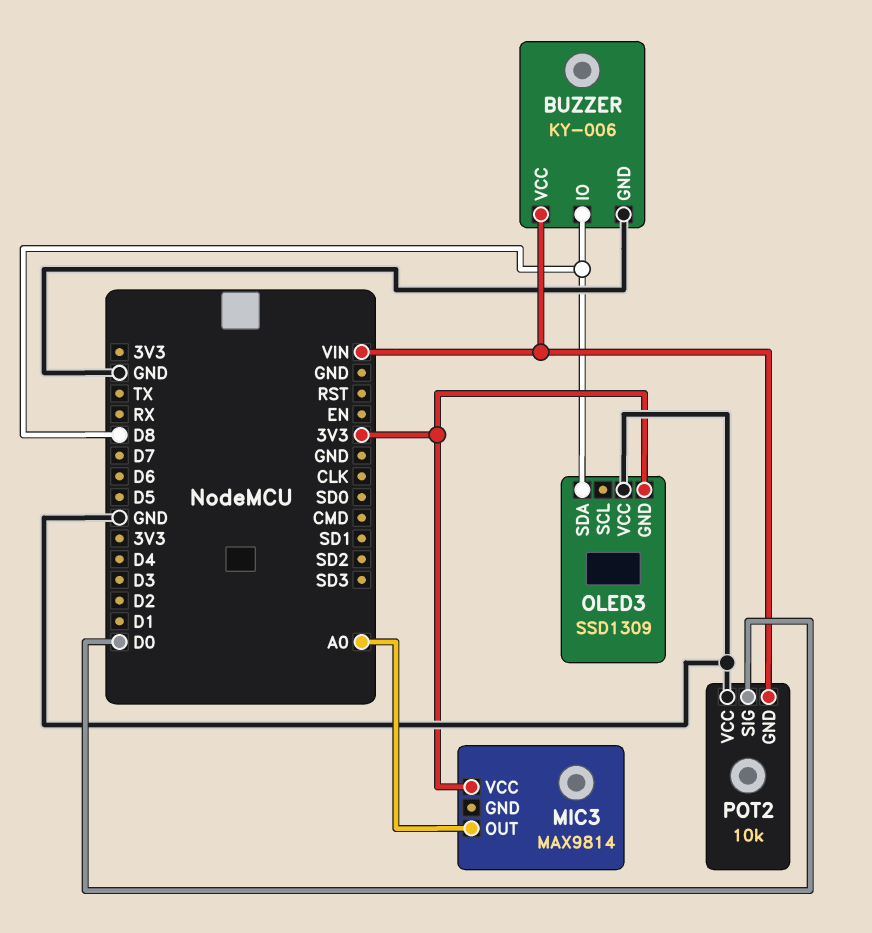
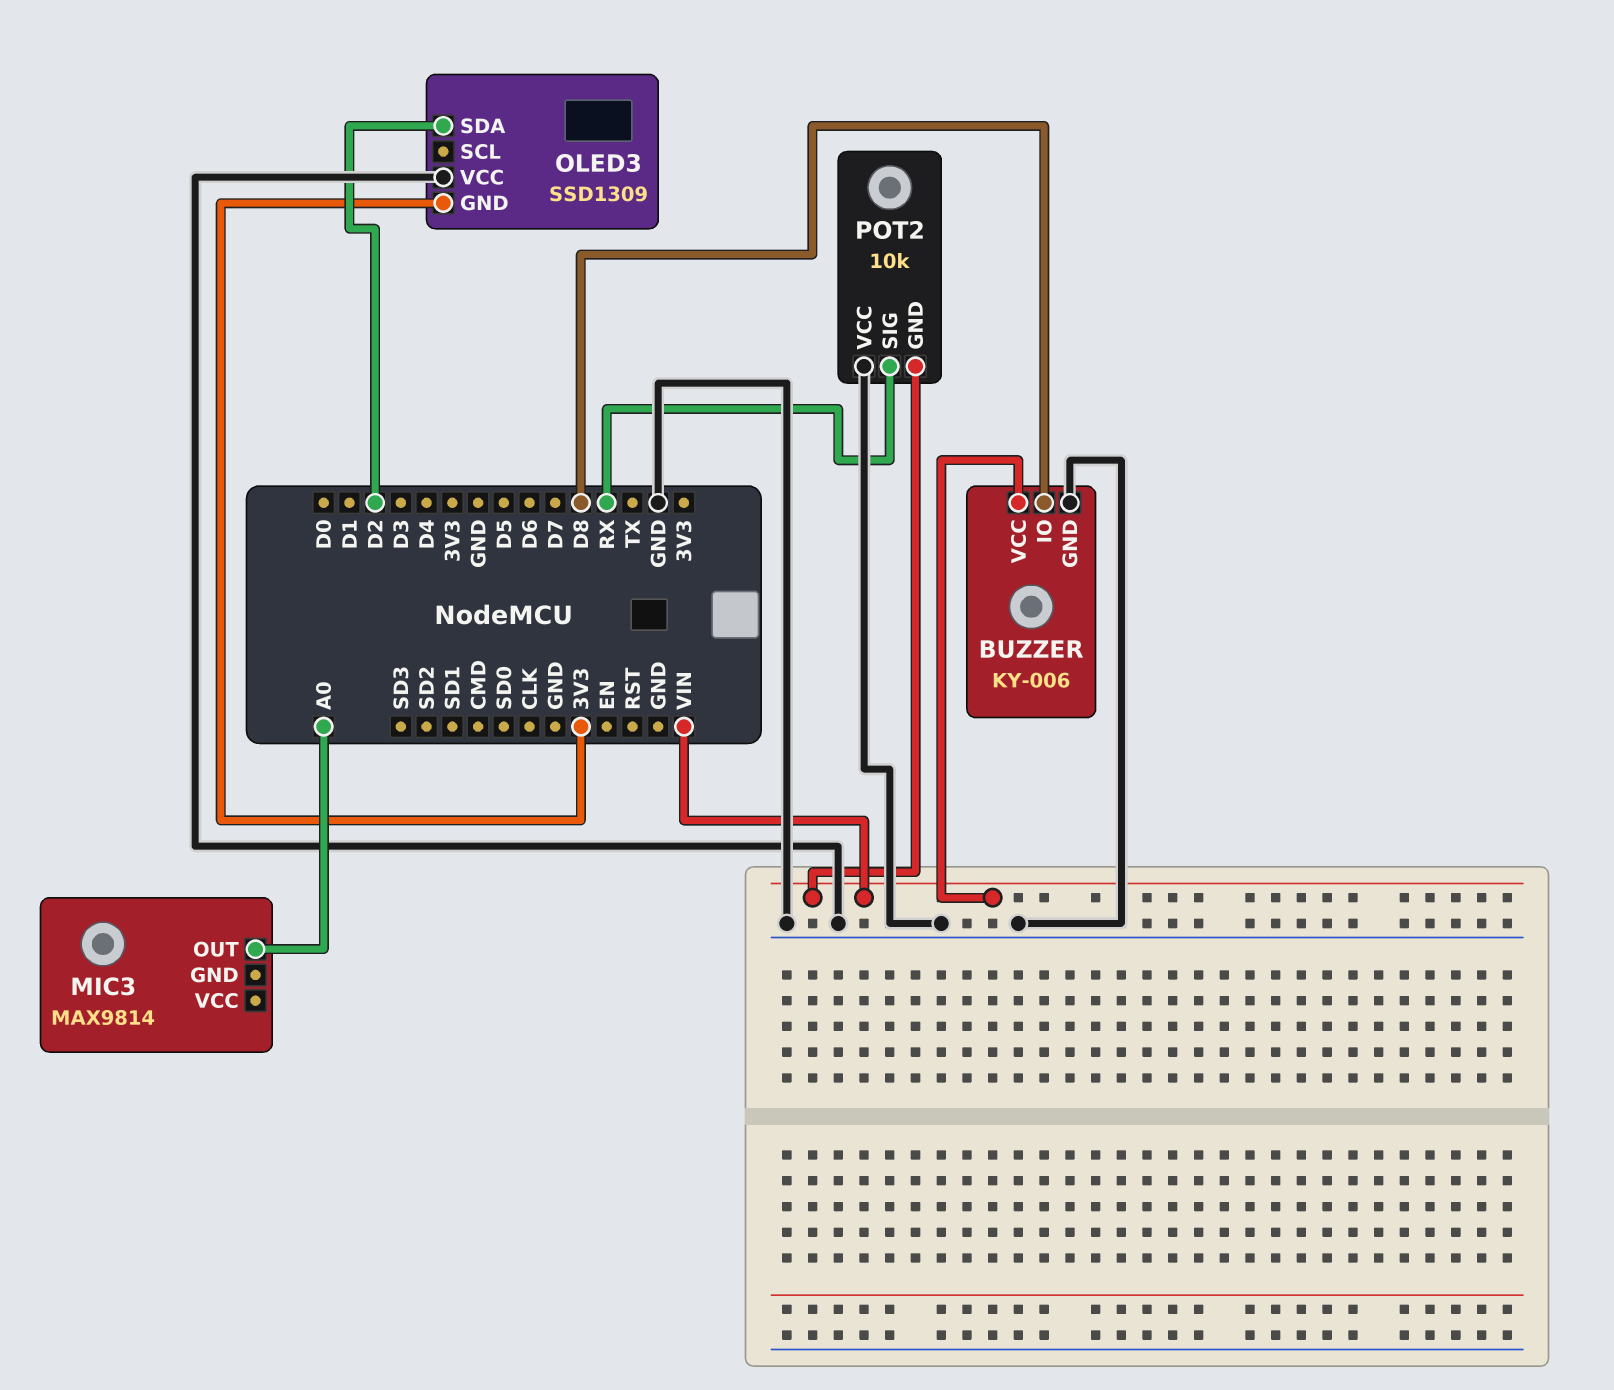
MIC3 pin VCC: 3V3 -> none
OLED3 pin SDA: D8 -> D2
POT2 pin SIG: D0 -> RX

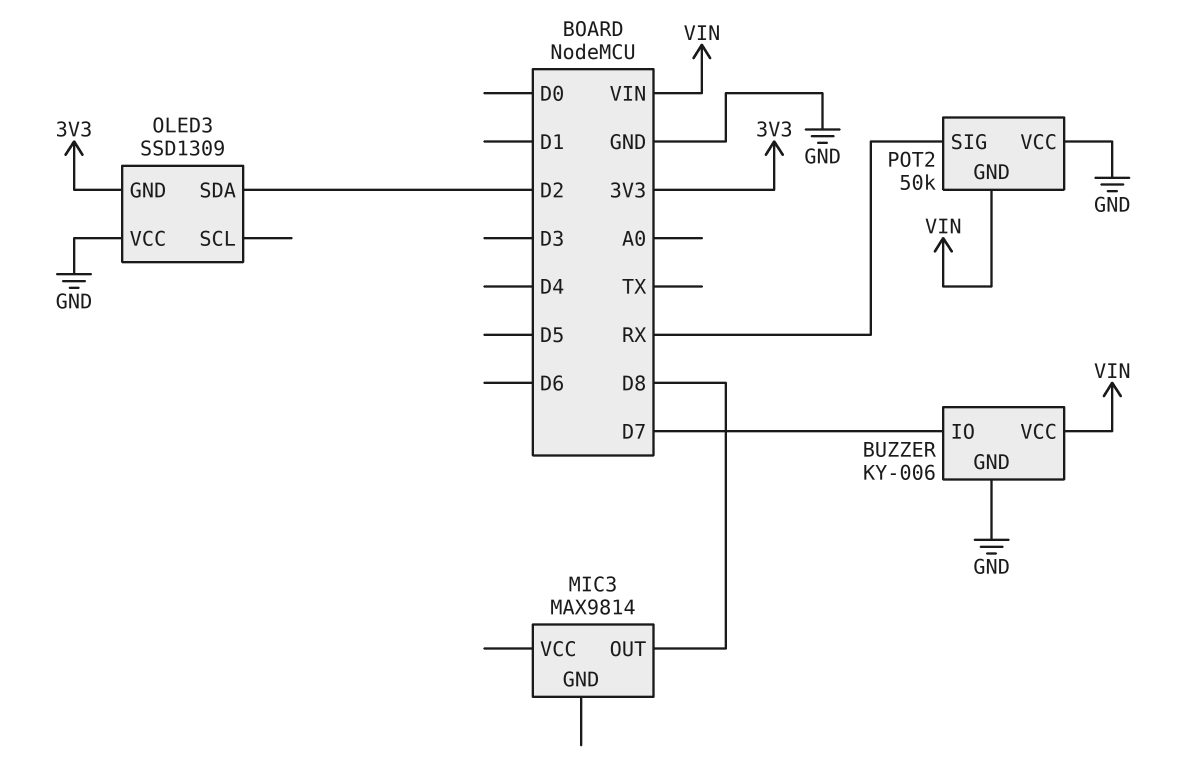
BUZZER pin IO: D8 -> D7
MIC3 pin OUT: A0 -> D8
POT2: 10k -> 50k

